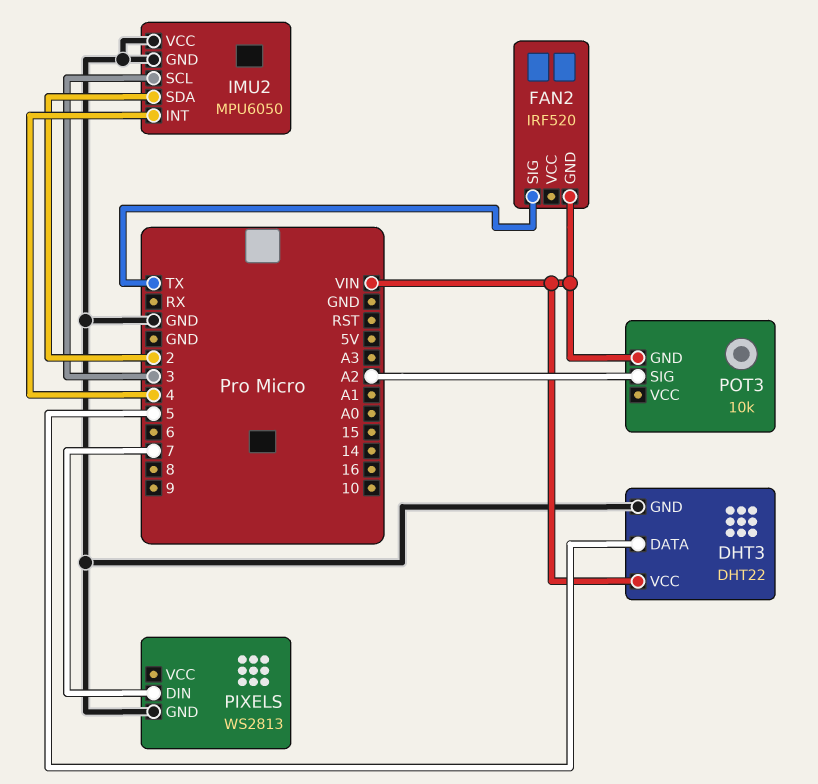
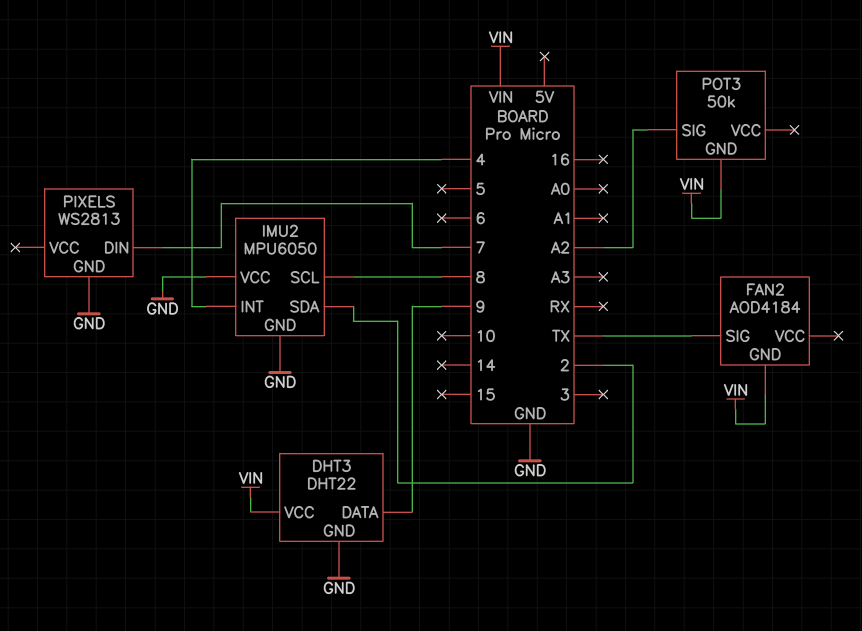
DHT3 pin DATA: 5 -> 9
FAN2: IRF520 -> AOD4184
IMU2 pin SCL: 3 -> 8
POT3: 10k -> 50k

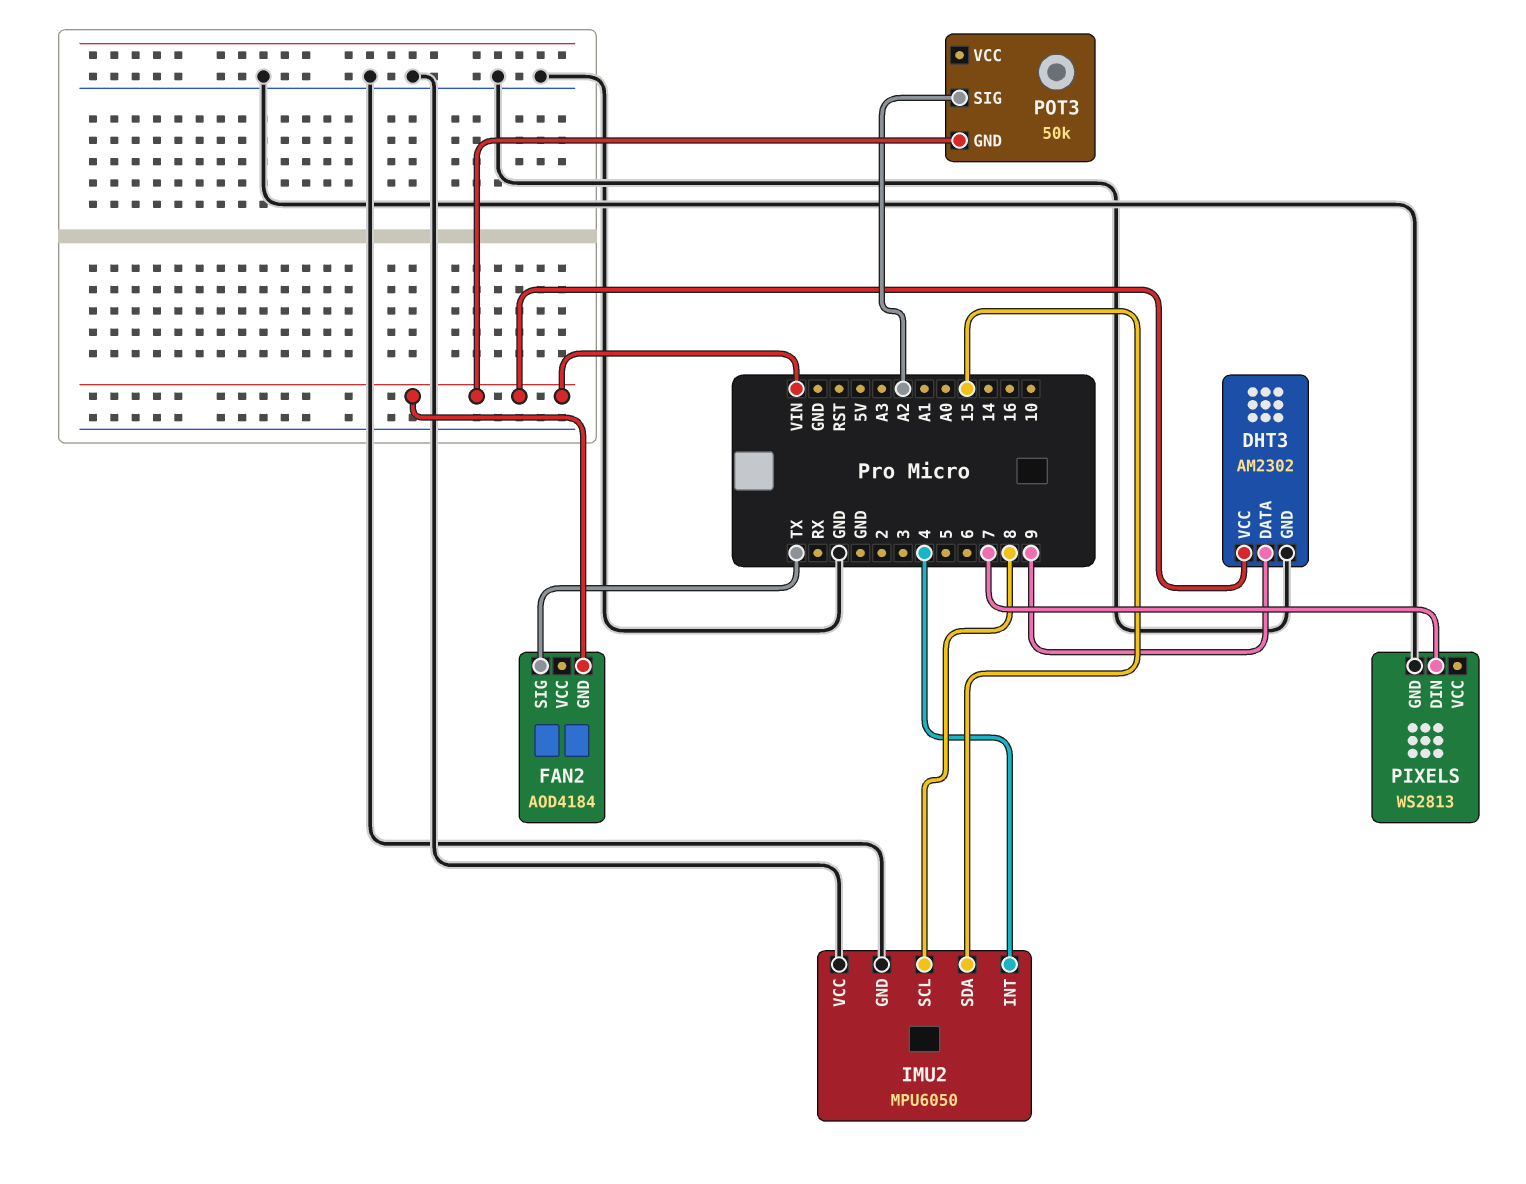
DHT3: DHT22 -> AM2302
IMU2 pin SDA: 2 -> 15

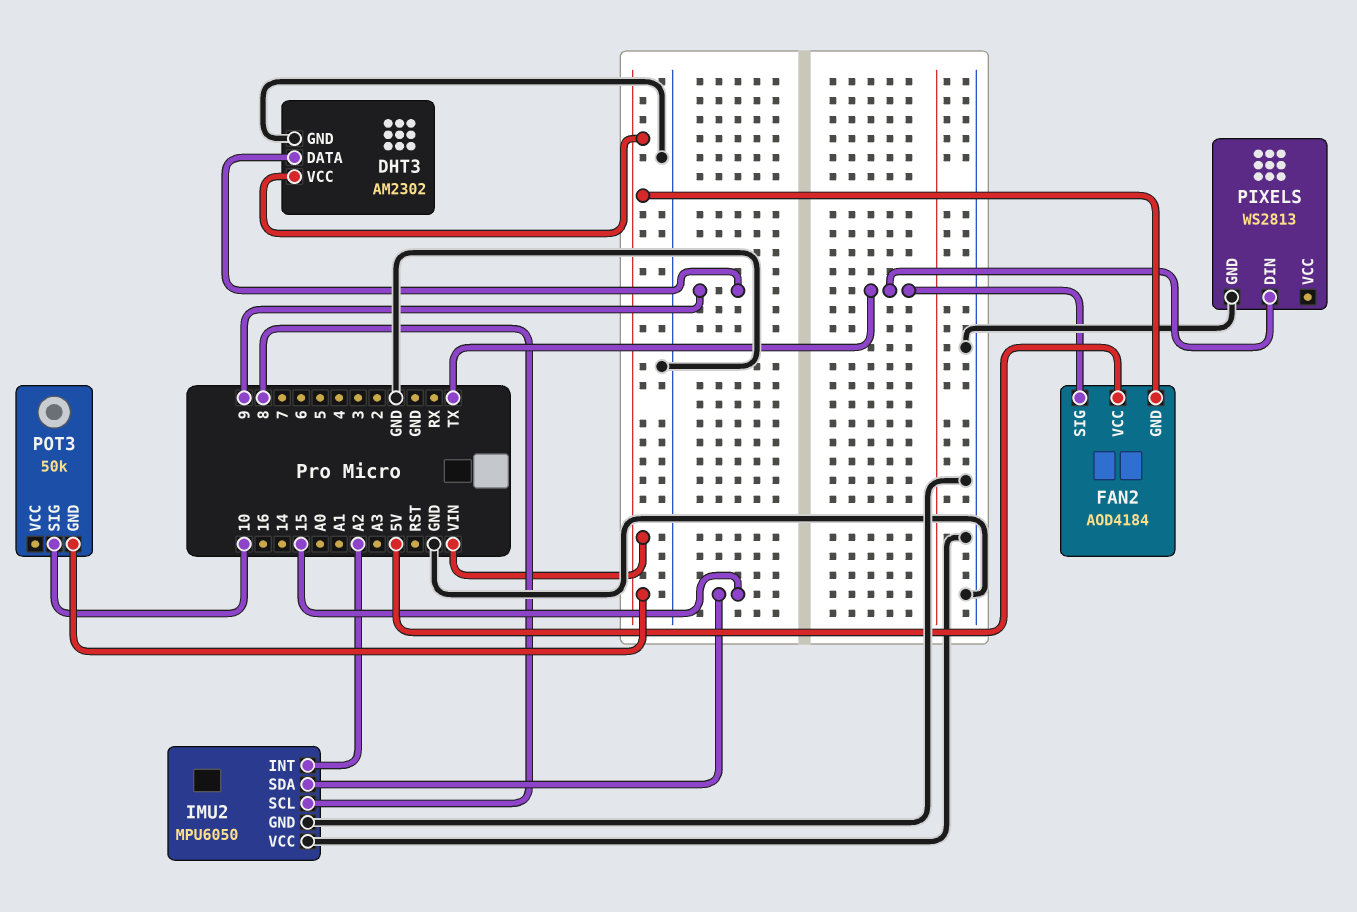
FAN2 pin VCC: none -> 5V
IMU2 pin INT: 4 -> A2
PIXELS pin DIN: 7 -> TX
POT3 pin SIG: A2 -> 10

